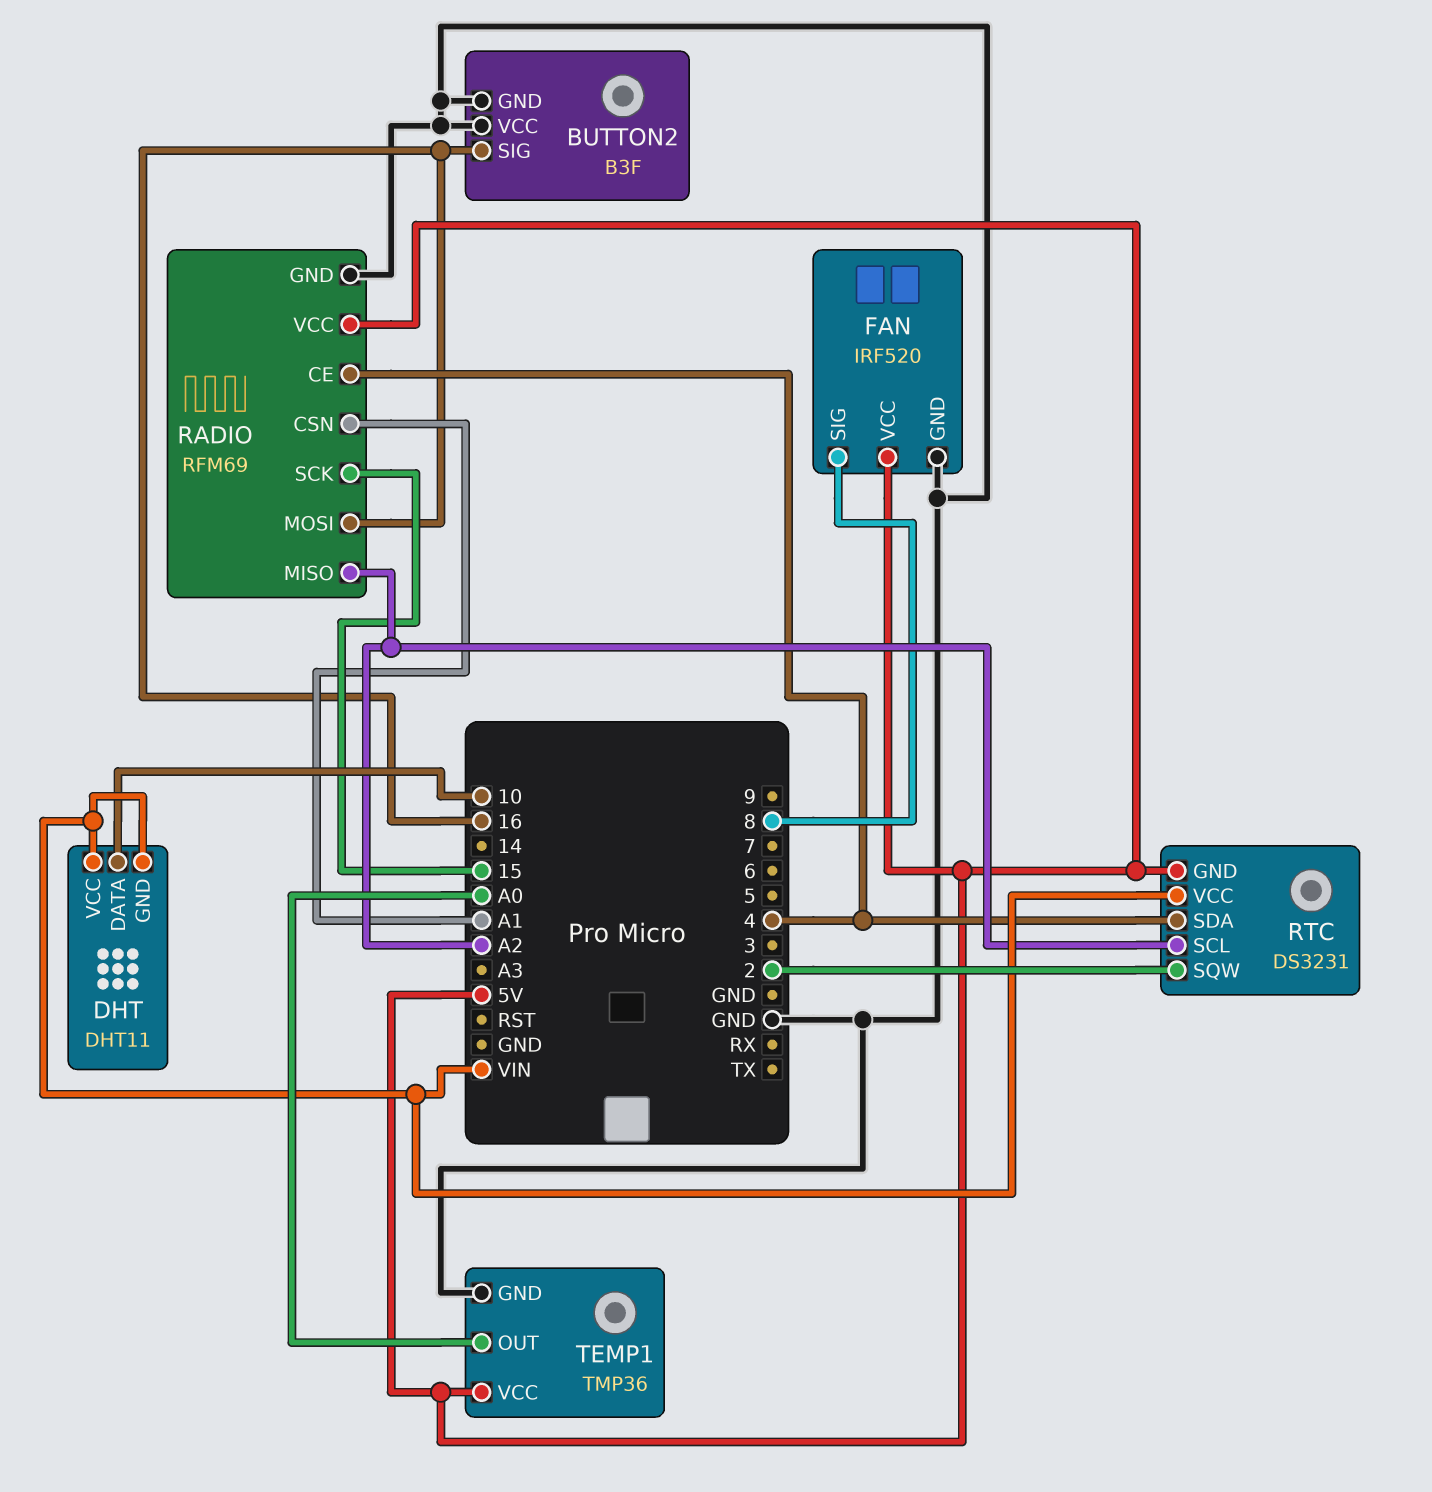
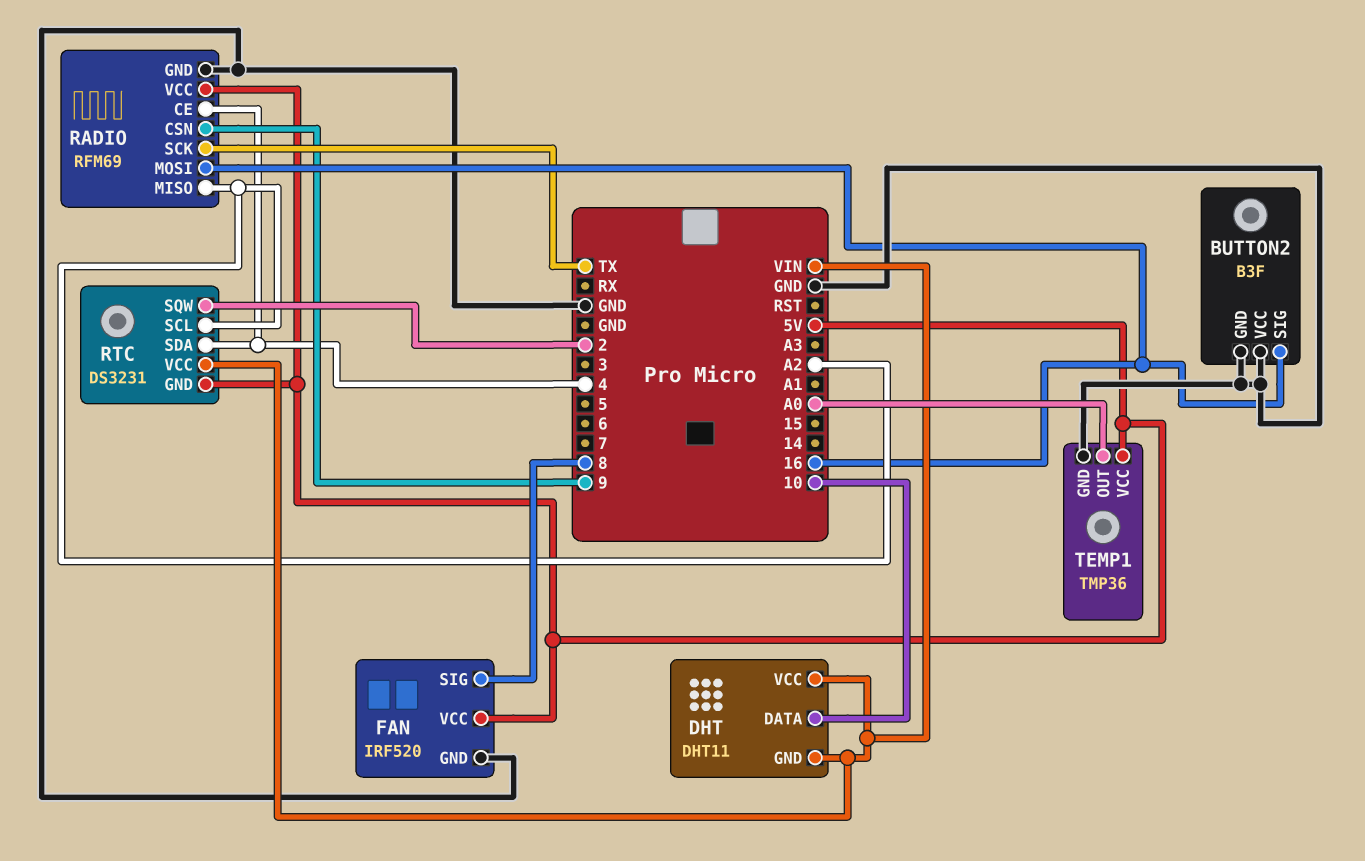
RADIO pin CSN: A1 -> 9
RADIO pin SCK: 15 -> TX

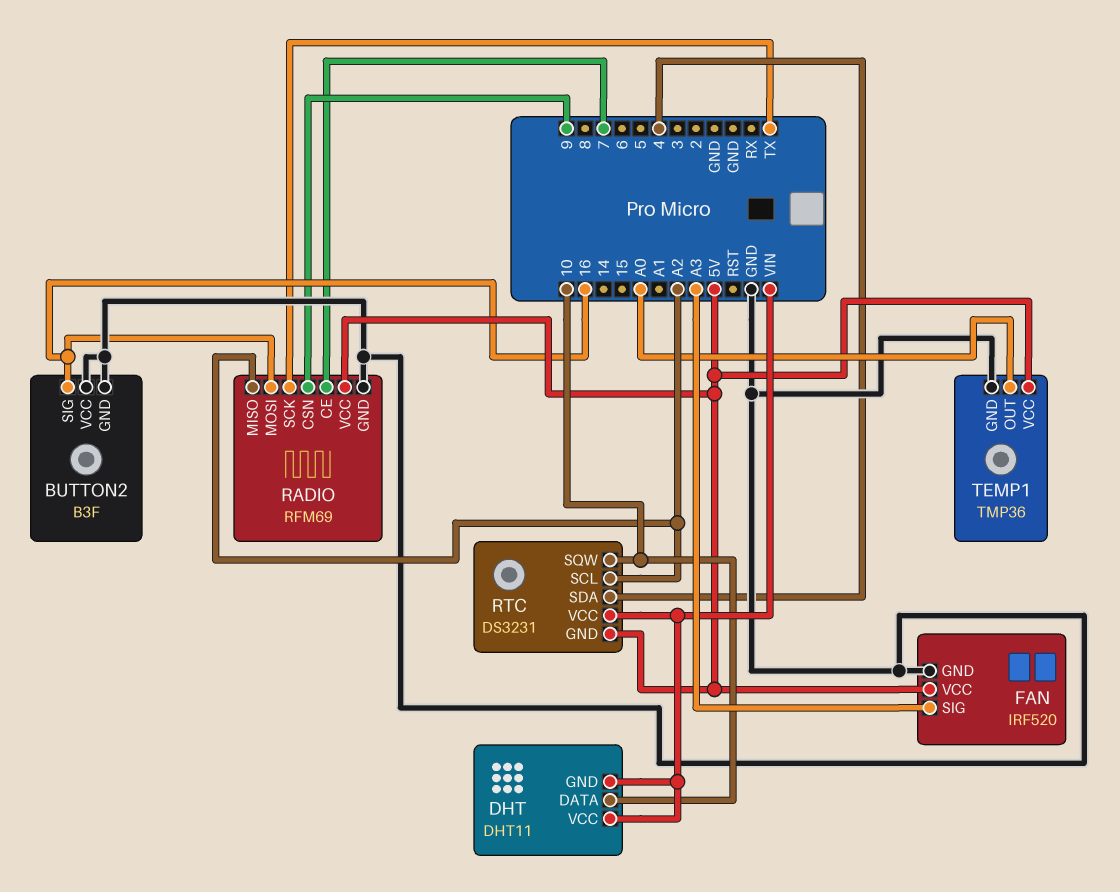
FAN pin SIG: 8 -> A3
RADIO pin CE: 4 -> 7
RTC pin SQW: 2 -> 10

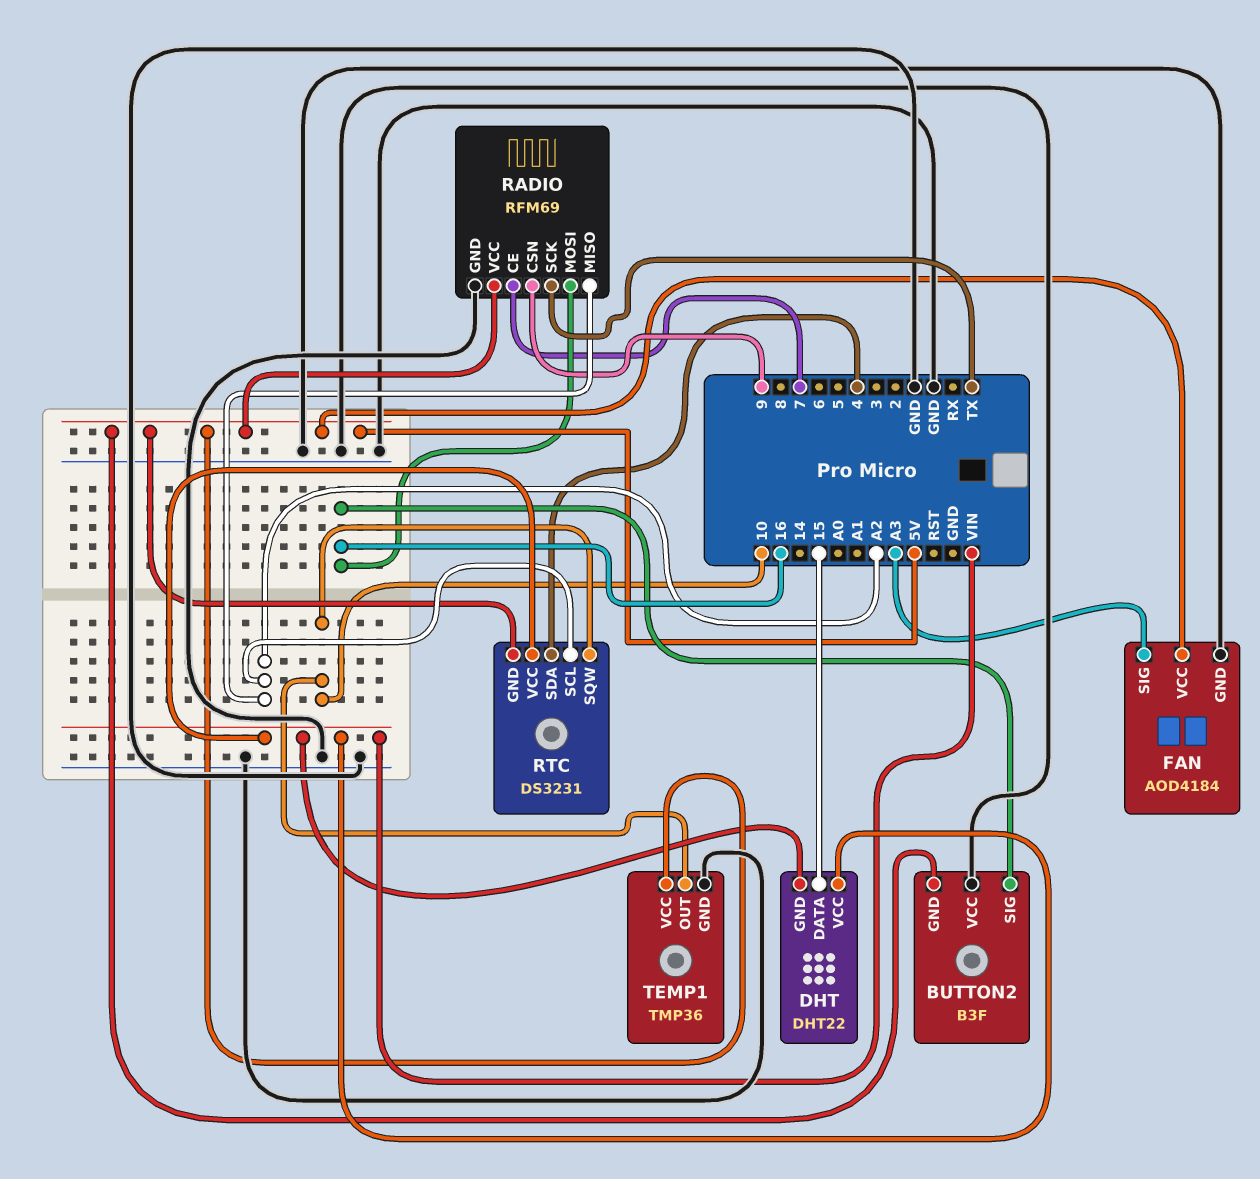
BUTTON2 pin GND: GND -> 5V
DHT: DHT11 -> DHT22
DHT pin DATA: 10 -> 15
FAN: IRF520 -> AOD4184
TEMP1 pin OUT: A0 -> 10

